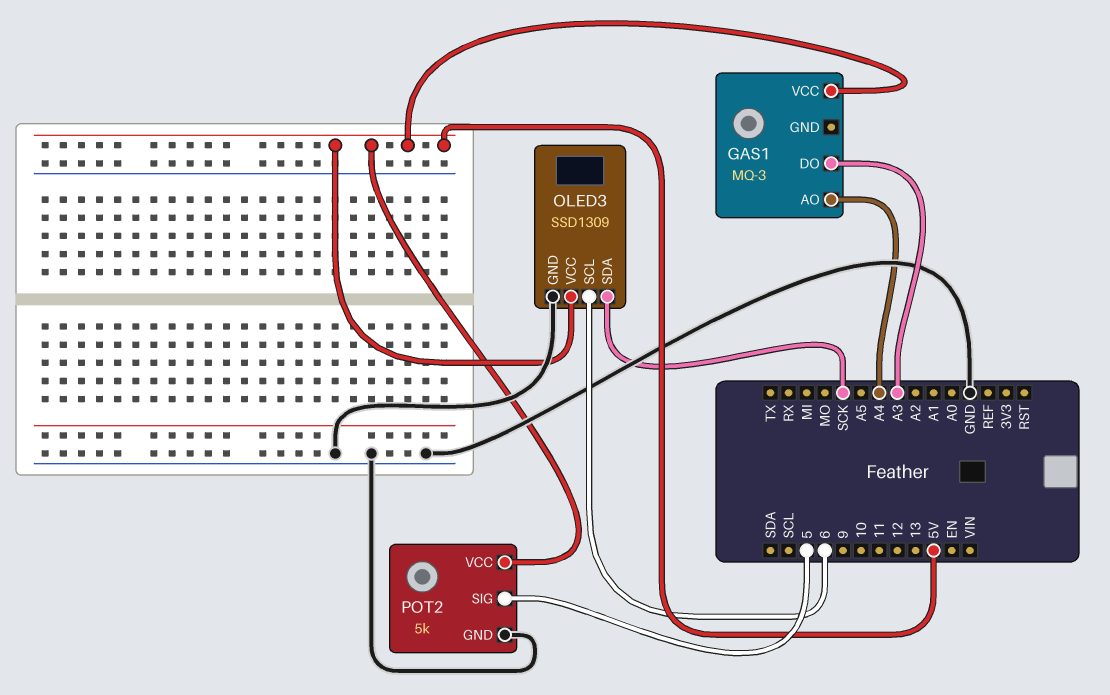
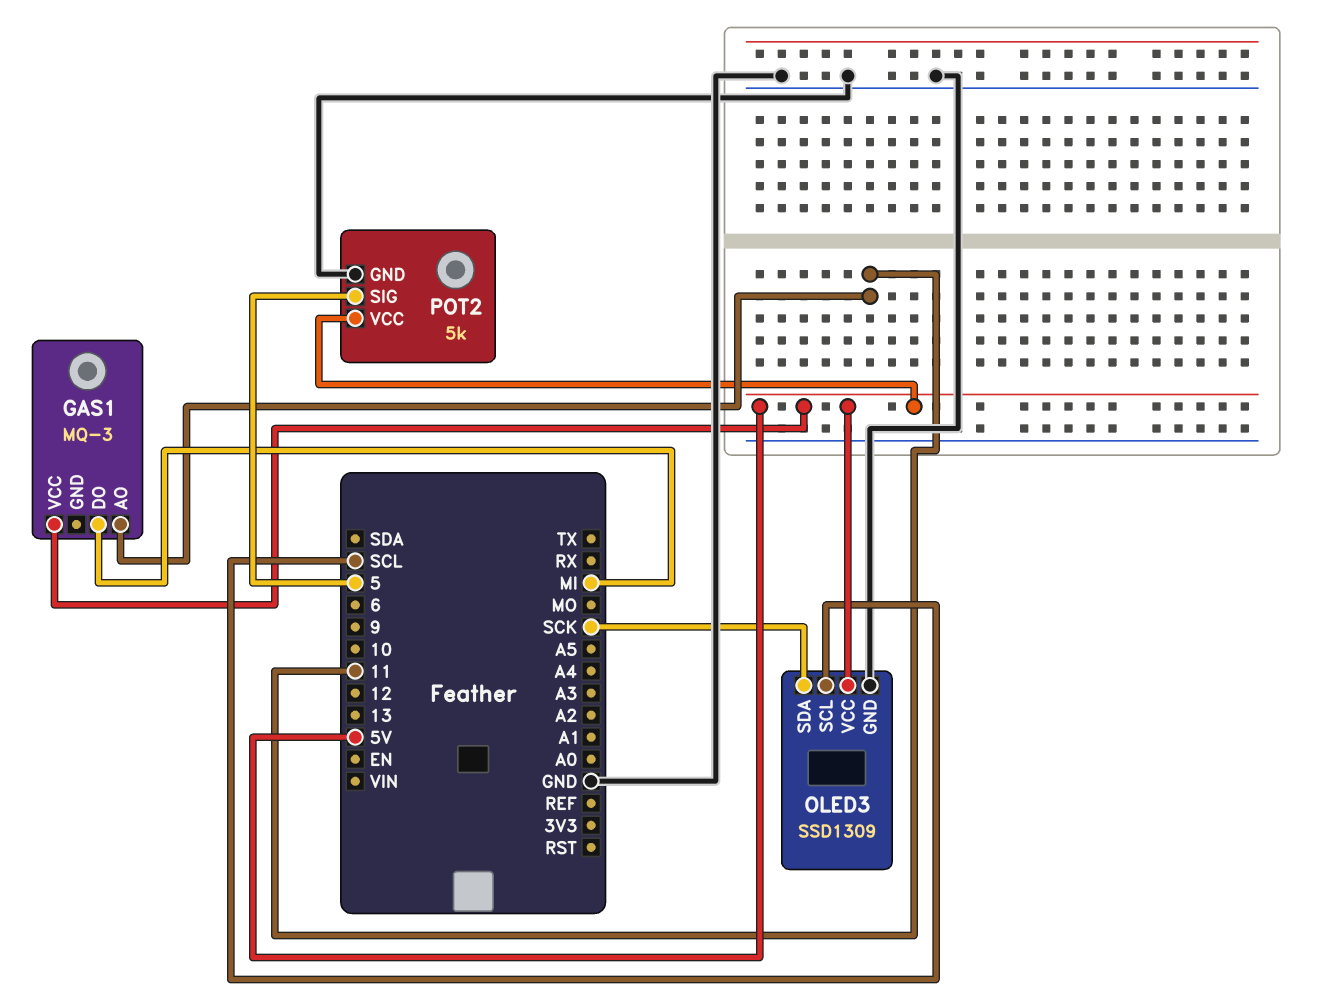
GAS1 pin AO: A4 -> 11
GAS1 pin DO: A3 -> MI
OLED3 pin SCL: 6 -> SCL

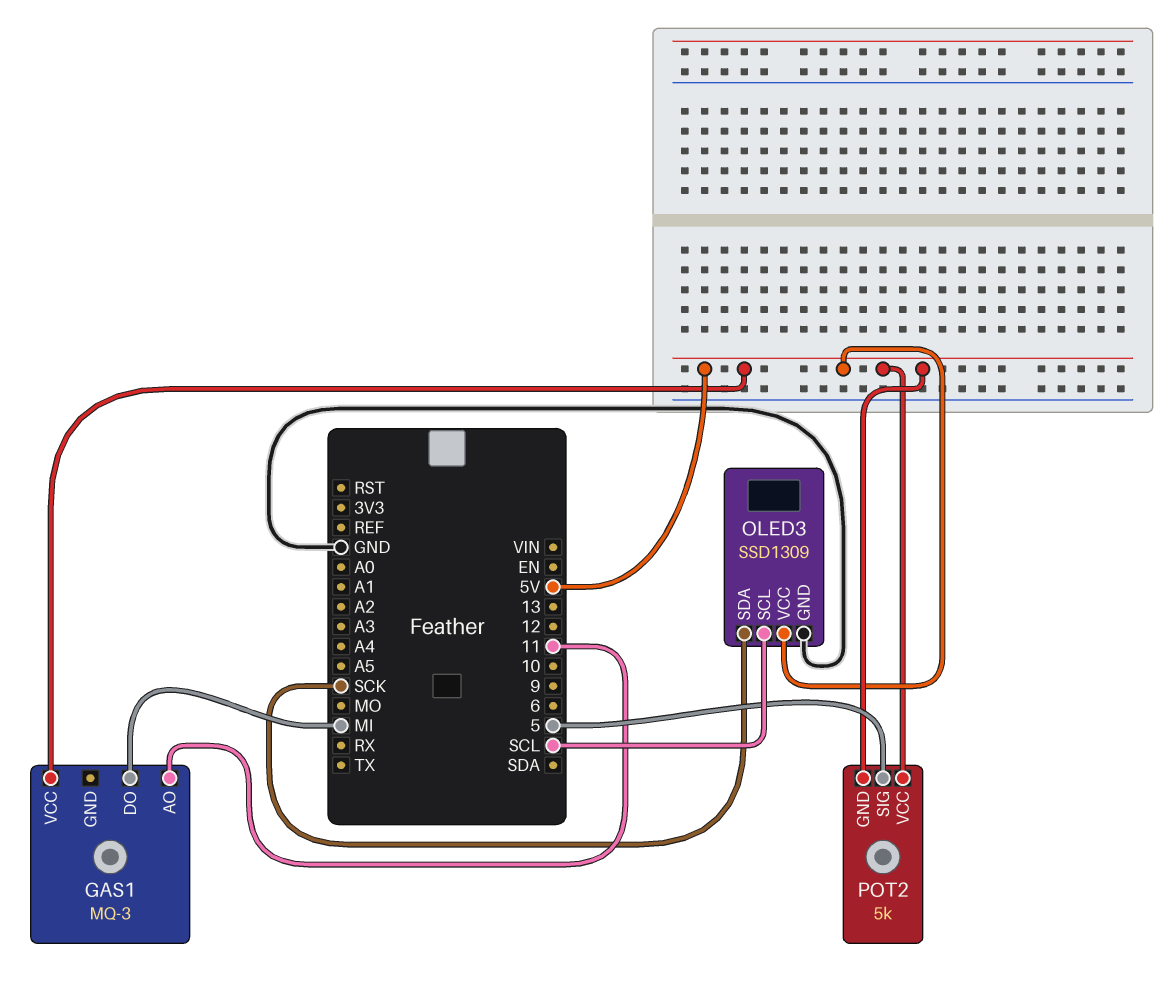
POT2 pin GND: GND -> 5V

